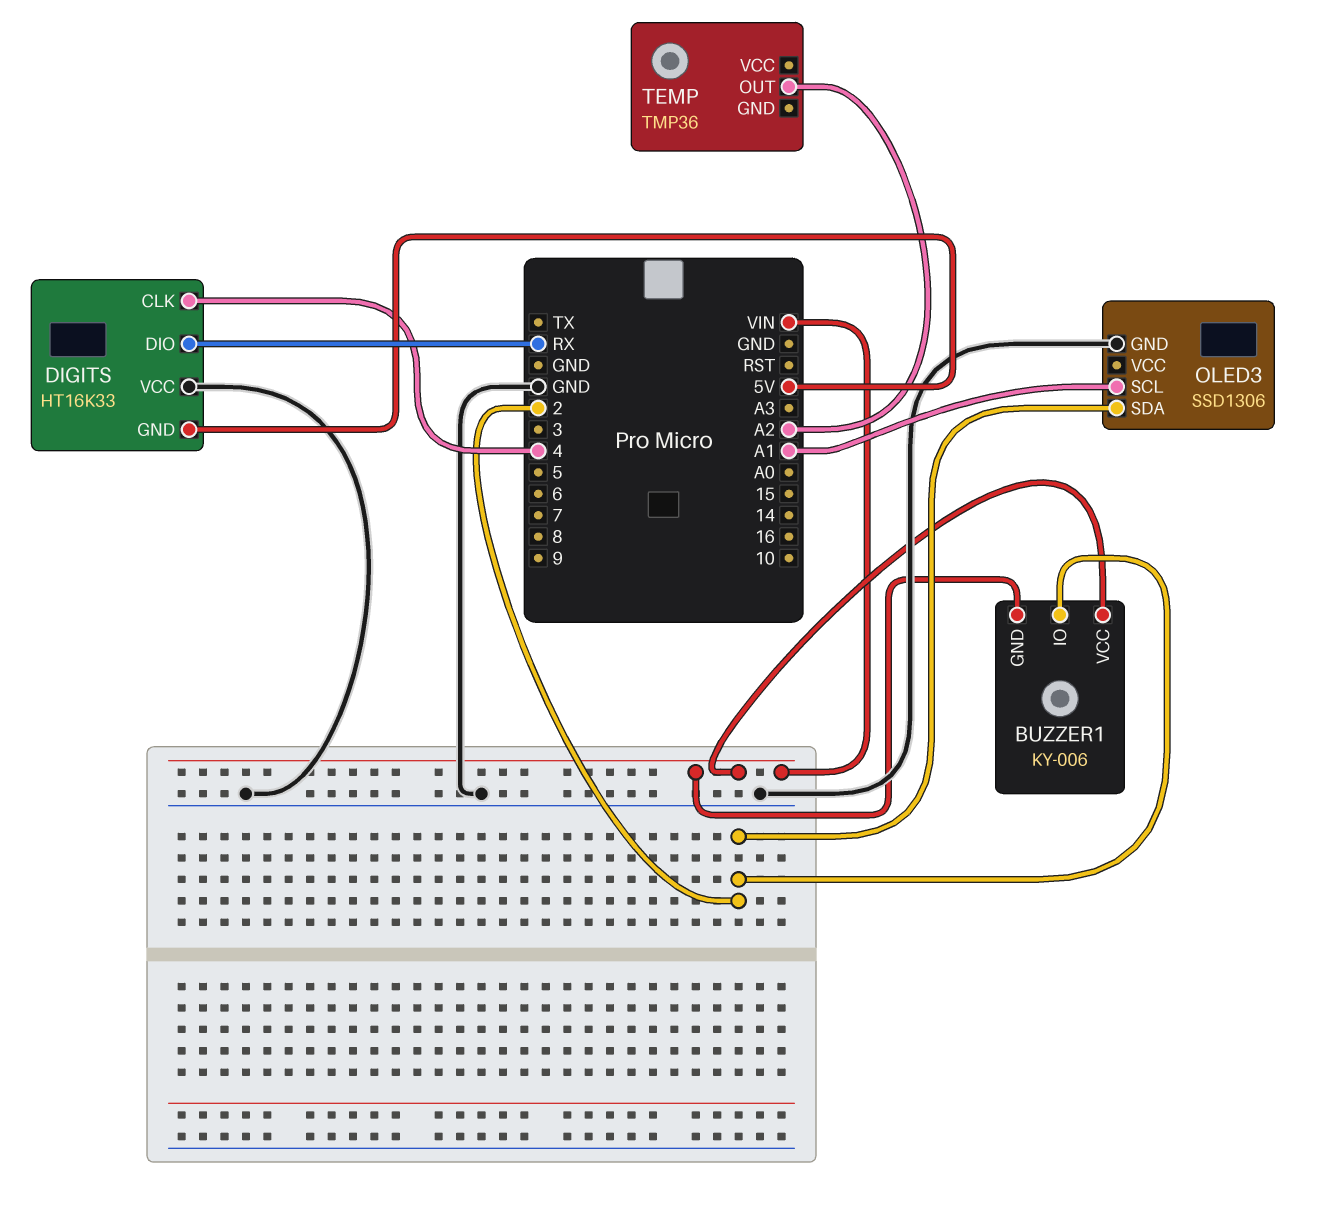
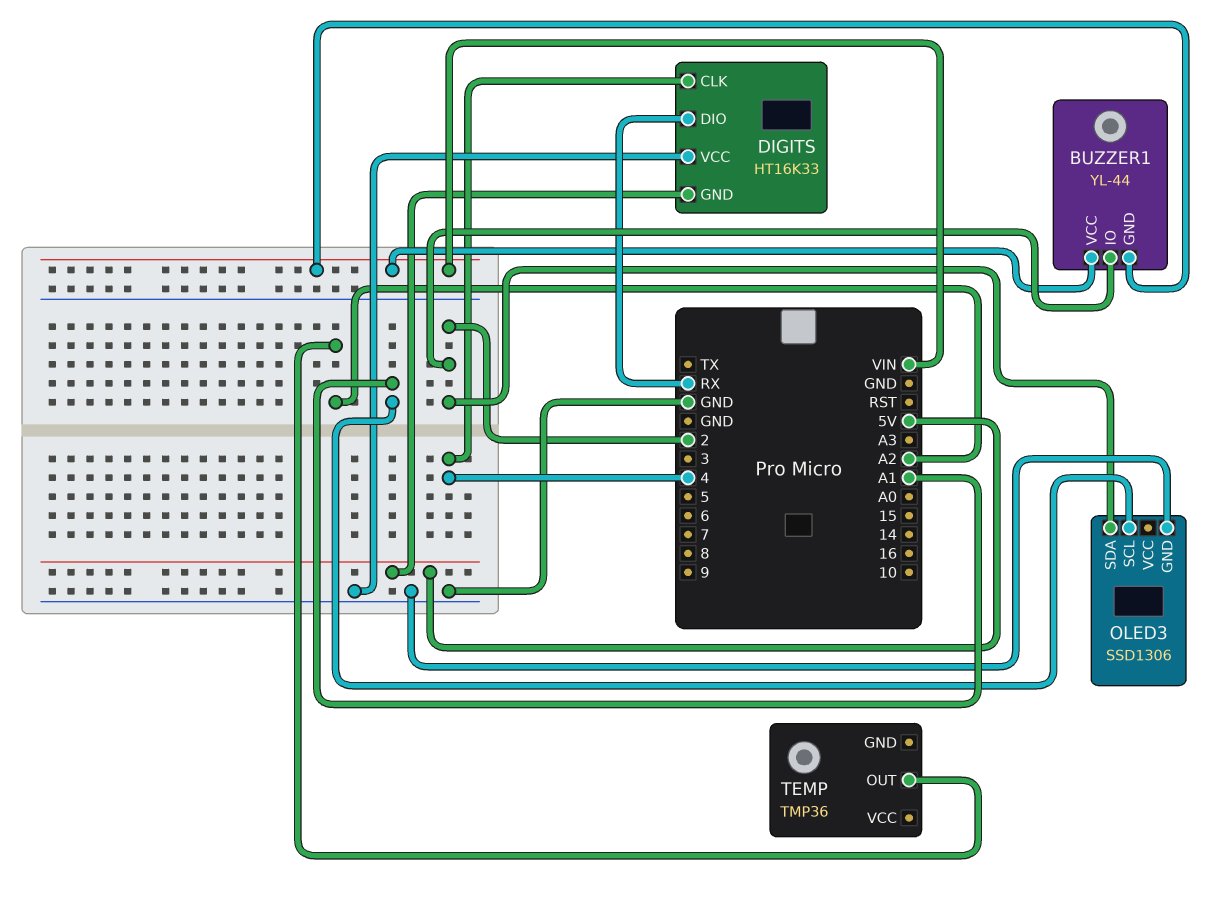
BUZZER1: KY-006 -> YL-44

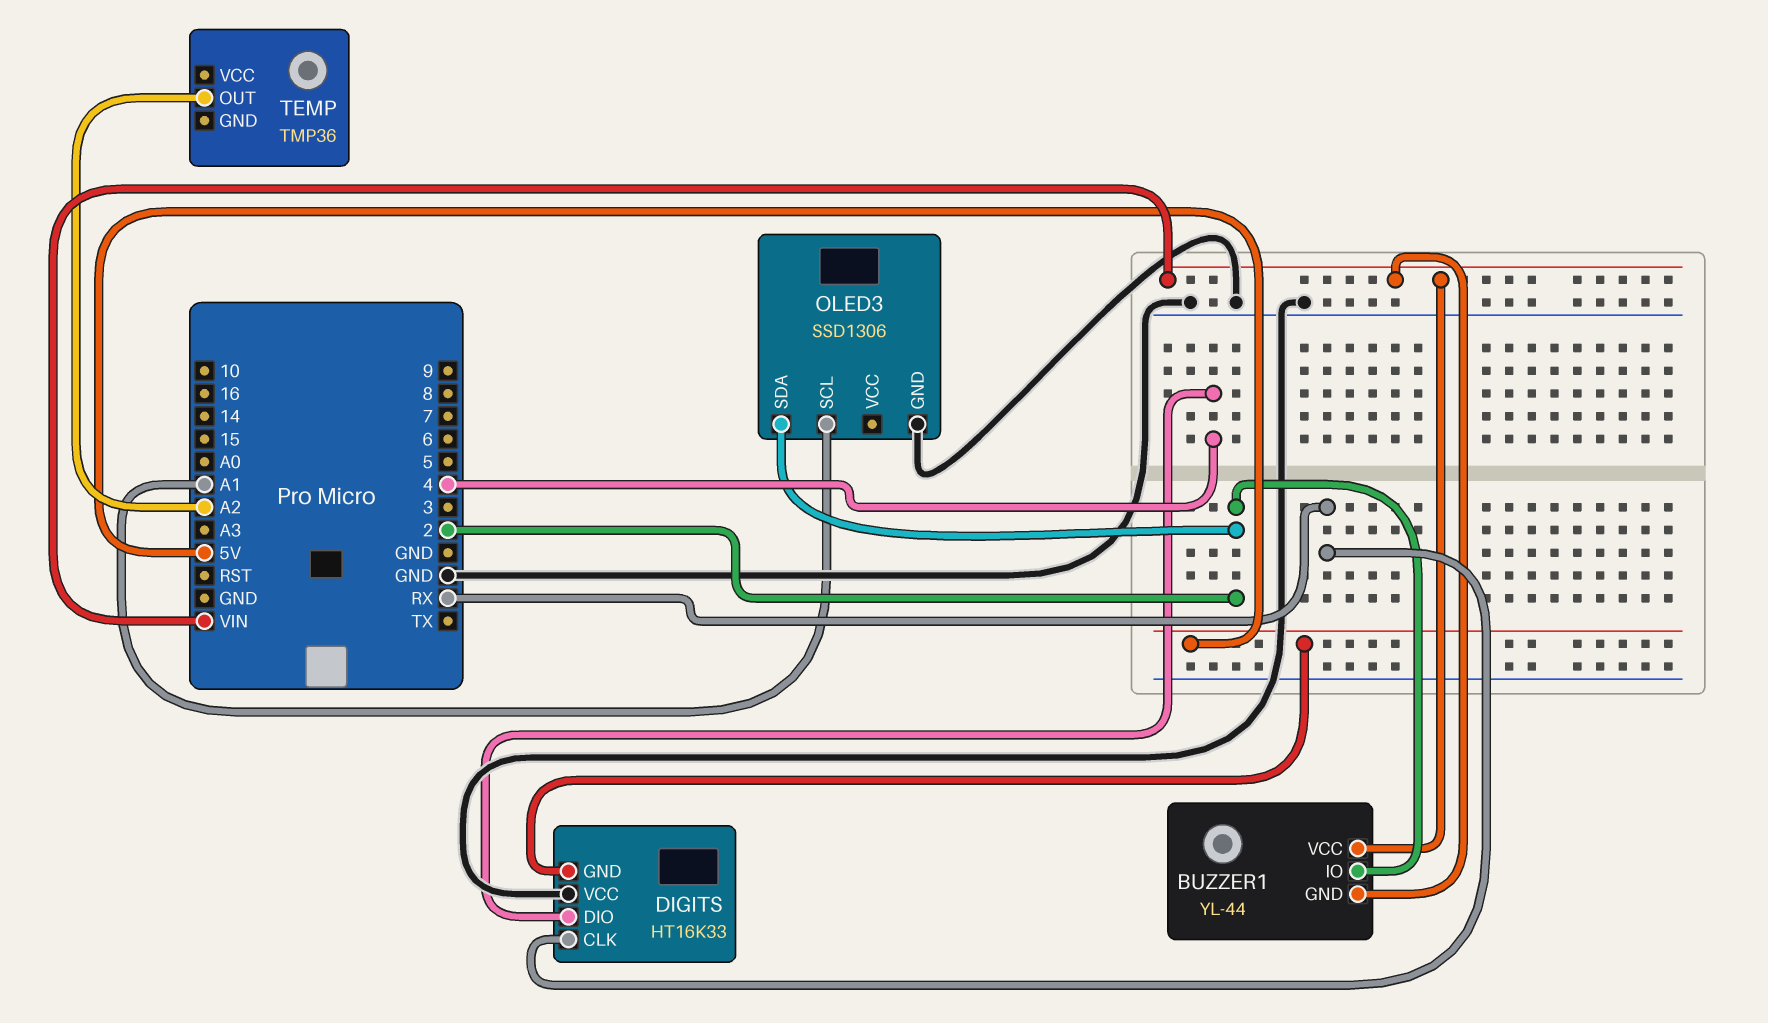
DIGITS pin CLK: 4 -> RX
DIGITS pin DIO: RX -> 4

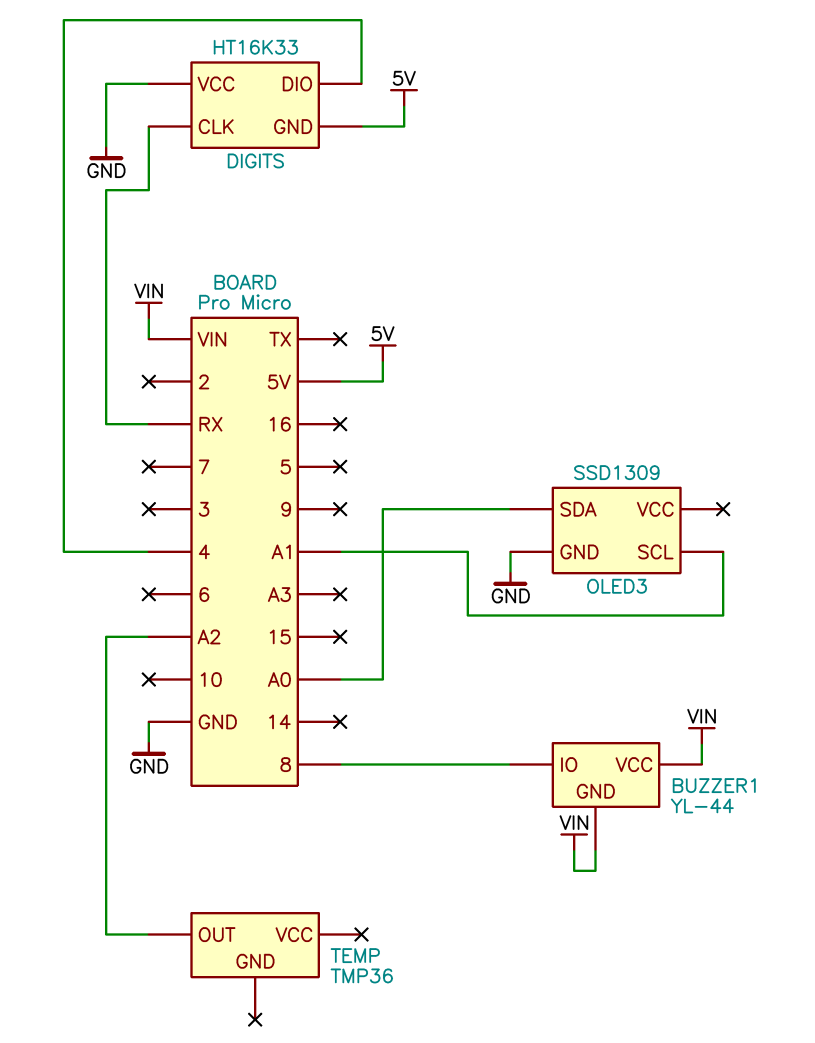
BUZZER1 pin IO: 2 -> 8
OLED3: SSD1306 -> SSD1309
OLED3 pin SDA: 2 -> A0

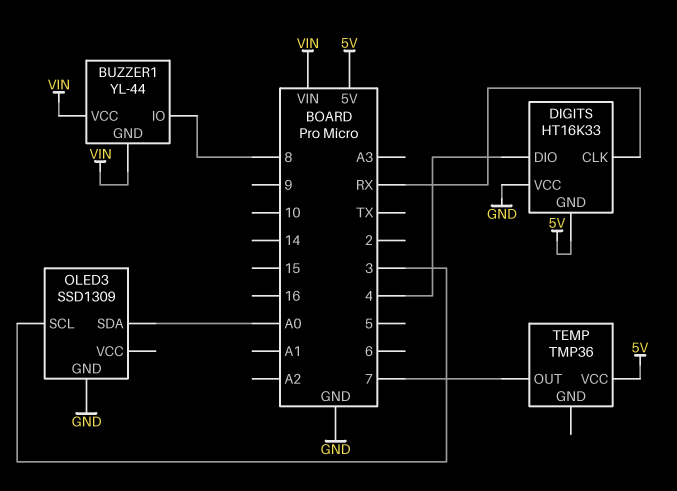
OLED3 pin SCL: A1 -> 3
TEMP pin OUT: A2 -> 7
TEMP pin VCC: none -> 5V

